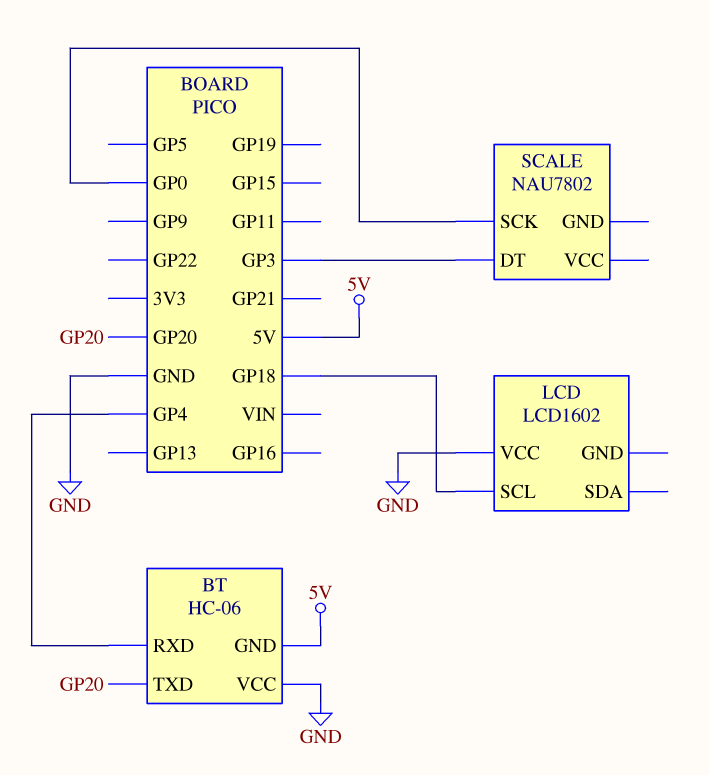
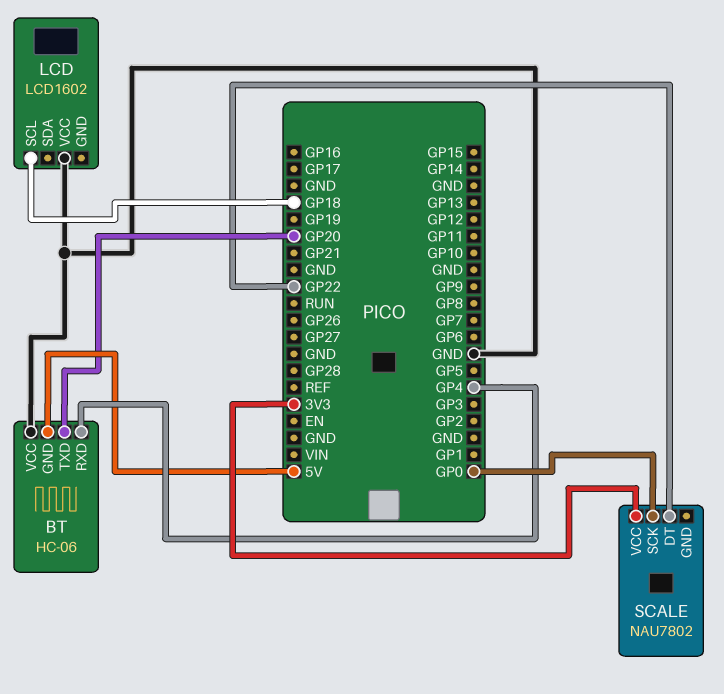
SCALE pin DT: GP3 -> GP22
SCALE pin VCC: none -> 3V3

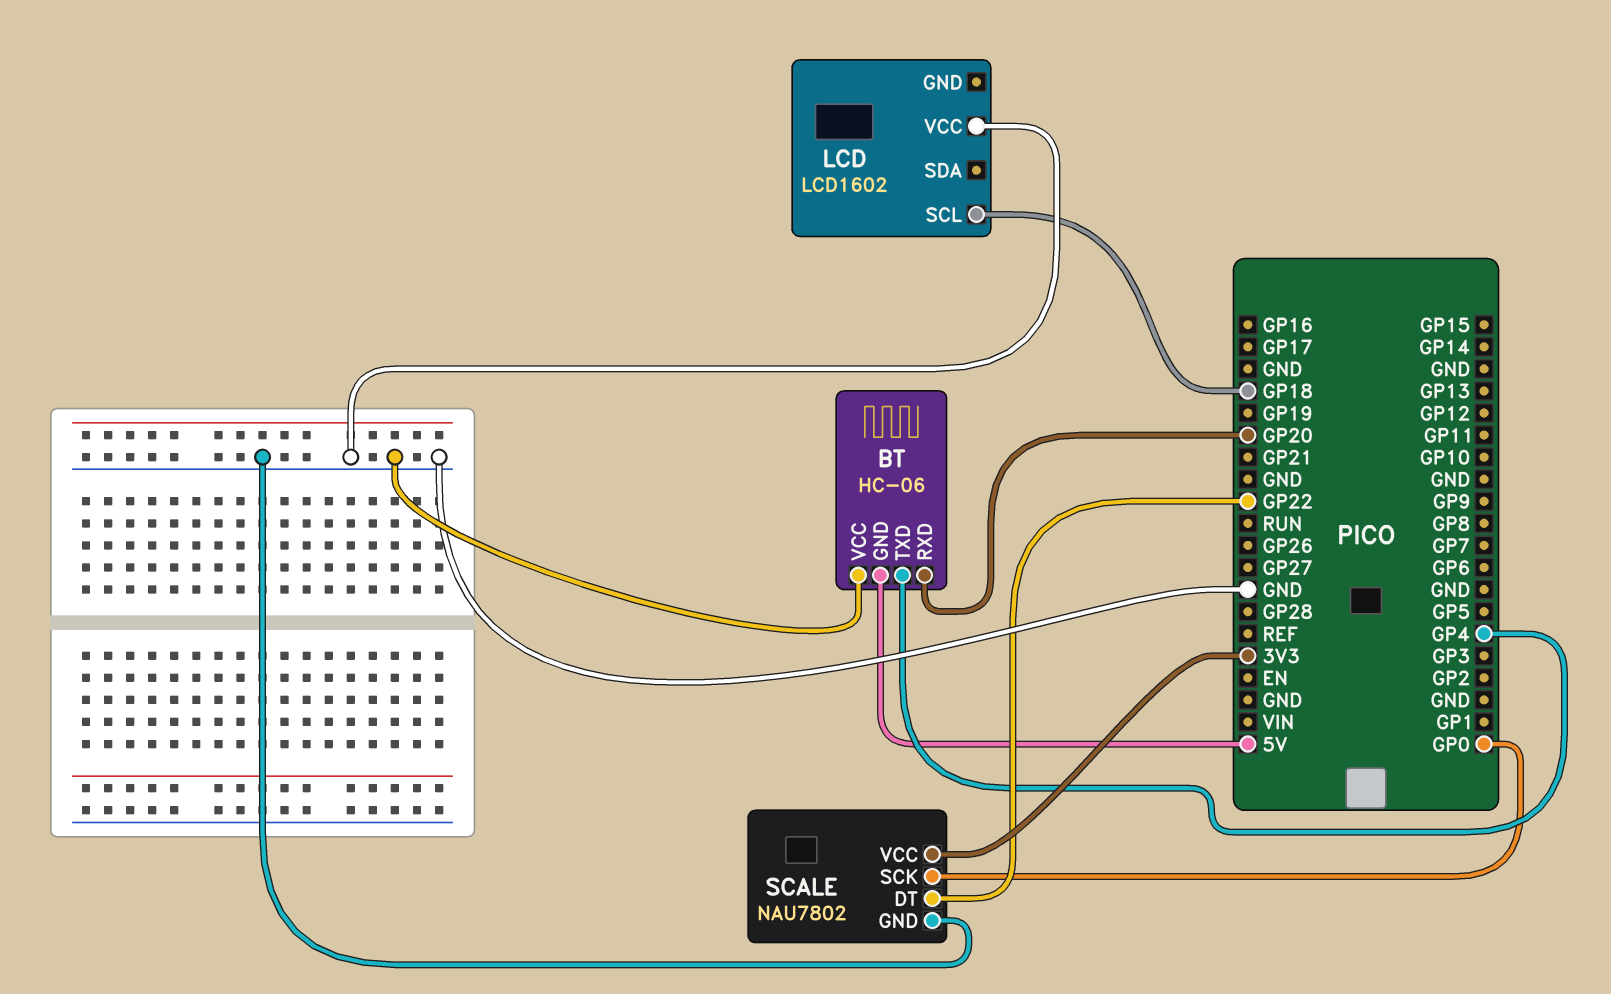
BT pin RXD: GP4 -> GP20
BT pin TXD: GP20 -> GP4
SCALE pin GND: none -> GND

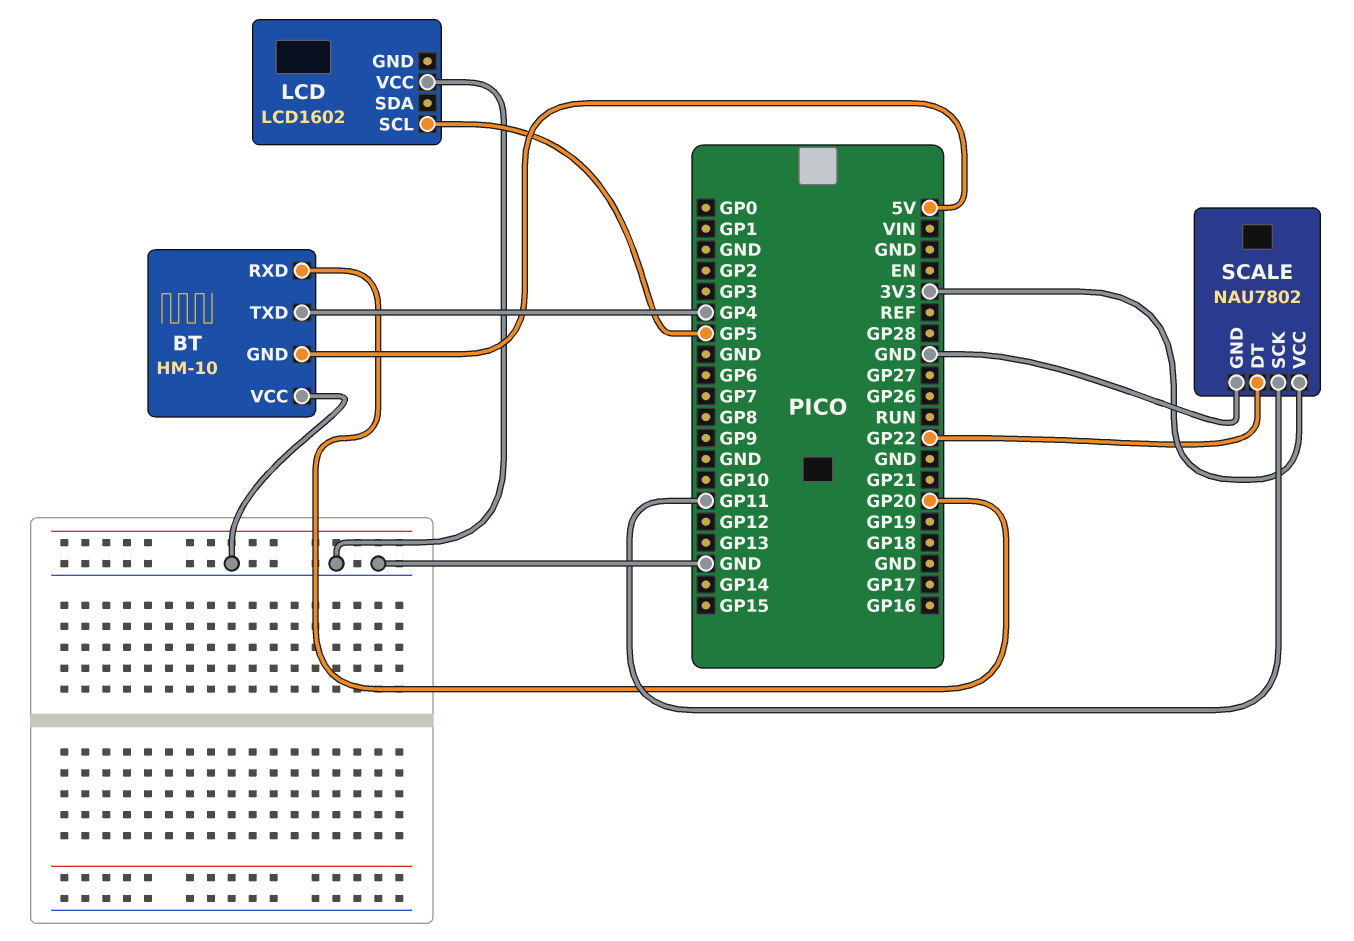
BT: HC-06 -> HM-10
LCD pin SCL: GP18 -> GP5
SCALE pin SCK: GP0 -> GP11

